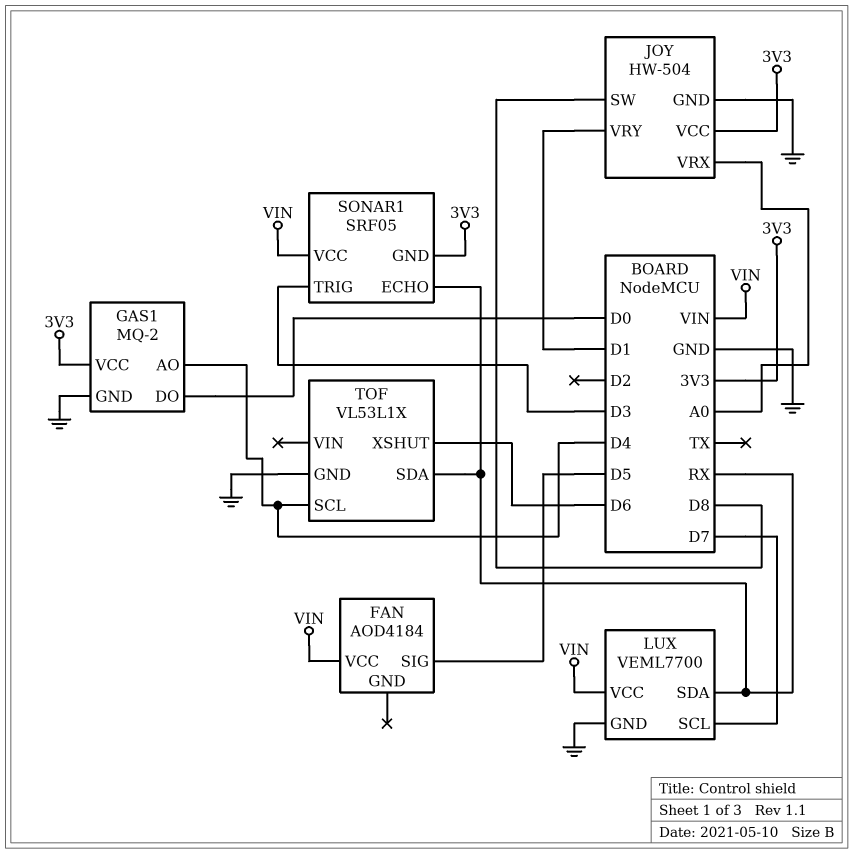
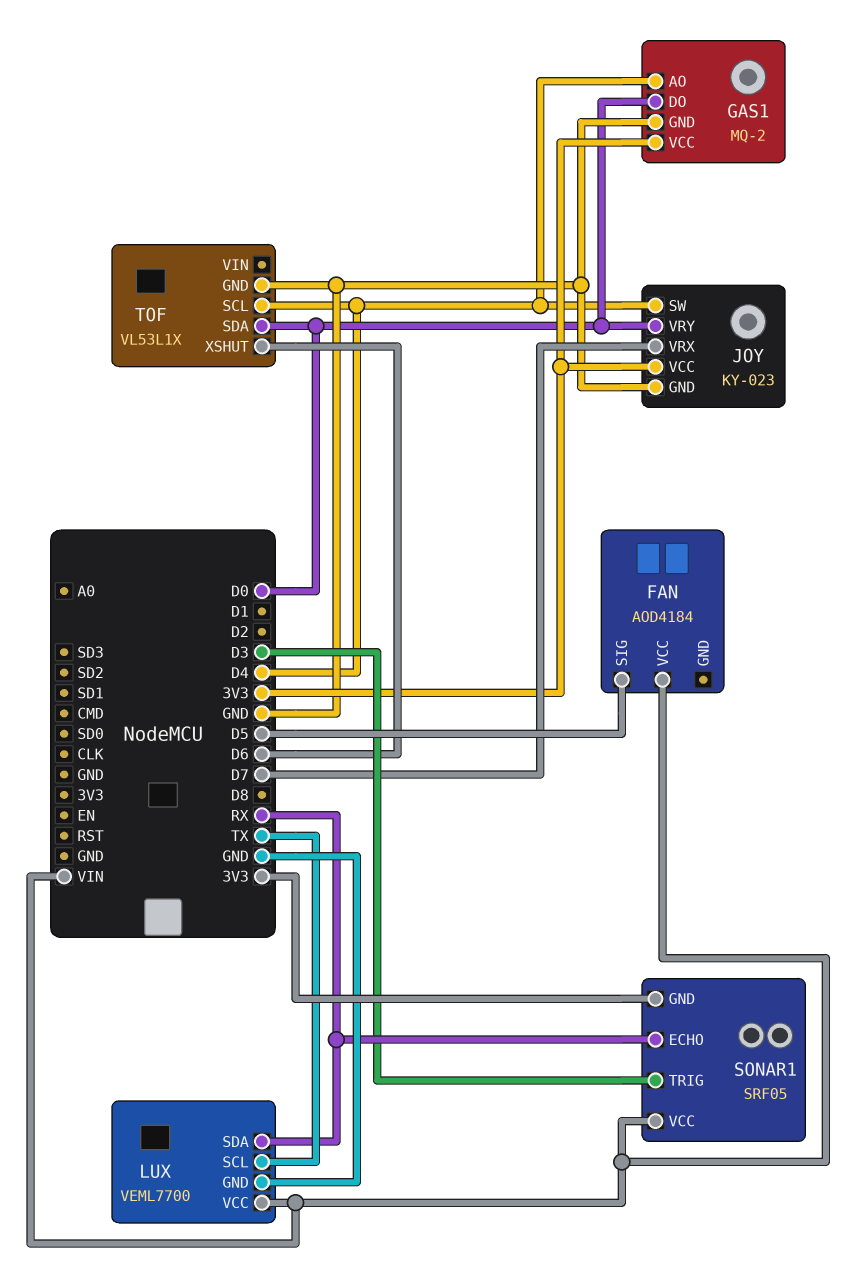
JOY: HW-504 -> KY-023
JOY pin SW: D8 -> D4
JOY pin VRX: A0 -> D7
JOY pin VRY: D1 -> D0
LUX pin SCL: D7 -> TX
TOF pin SDA: RX -> D0

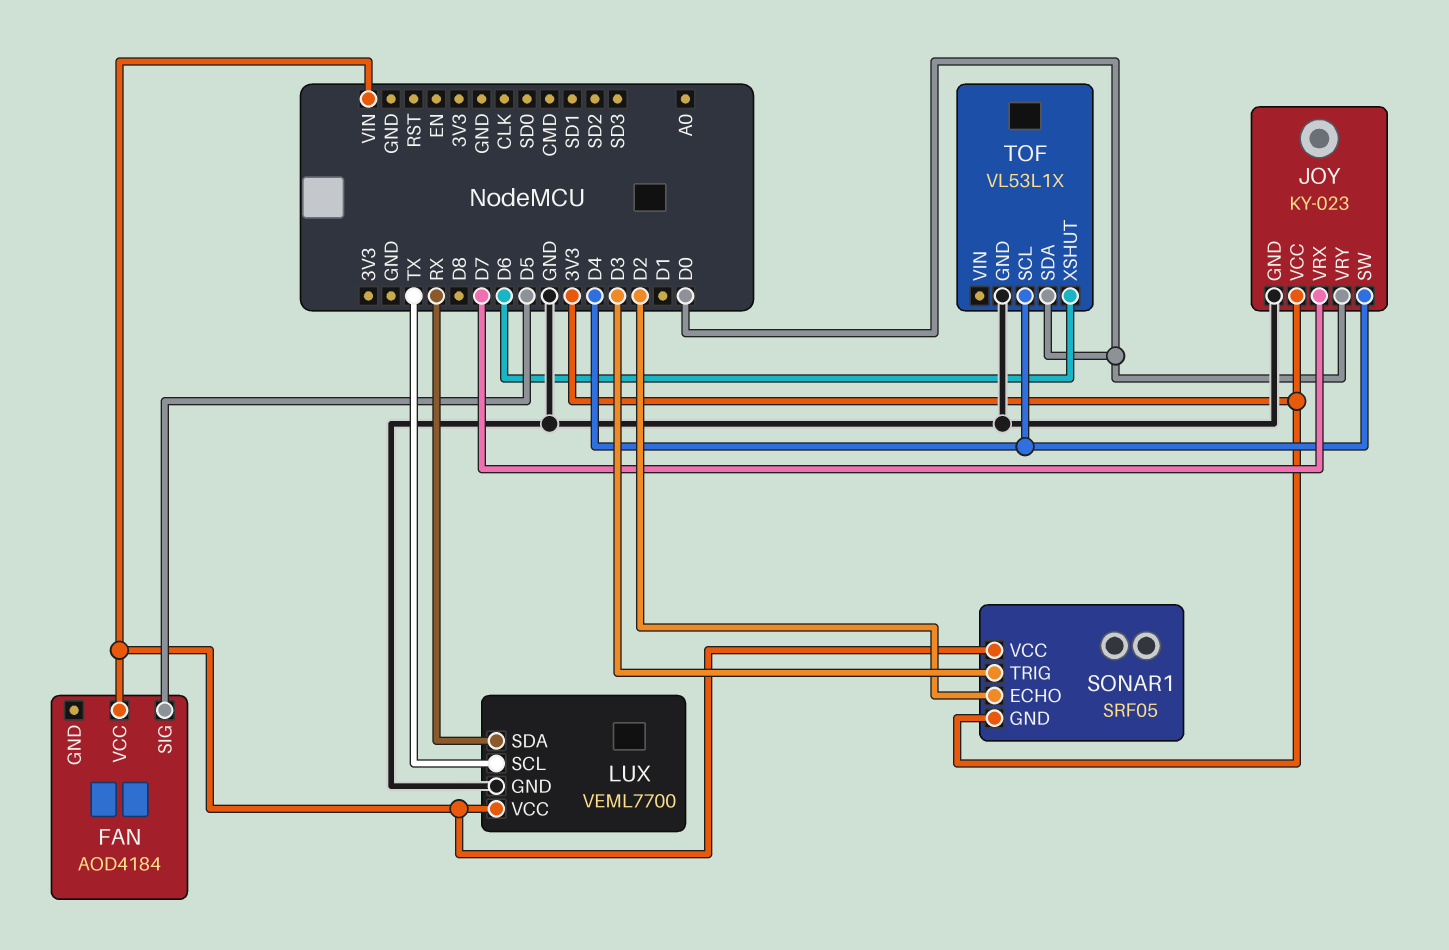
GAS1: MQ-2 -> none
GAS1 pin AO: D4 -> none
GAS1 pin DO: D0 -> none
GAS1 pin GND: GND -> none
GAS1 pin VCC: 3V3 -> none
SONAR1 pin ECHO: RX -> D2

